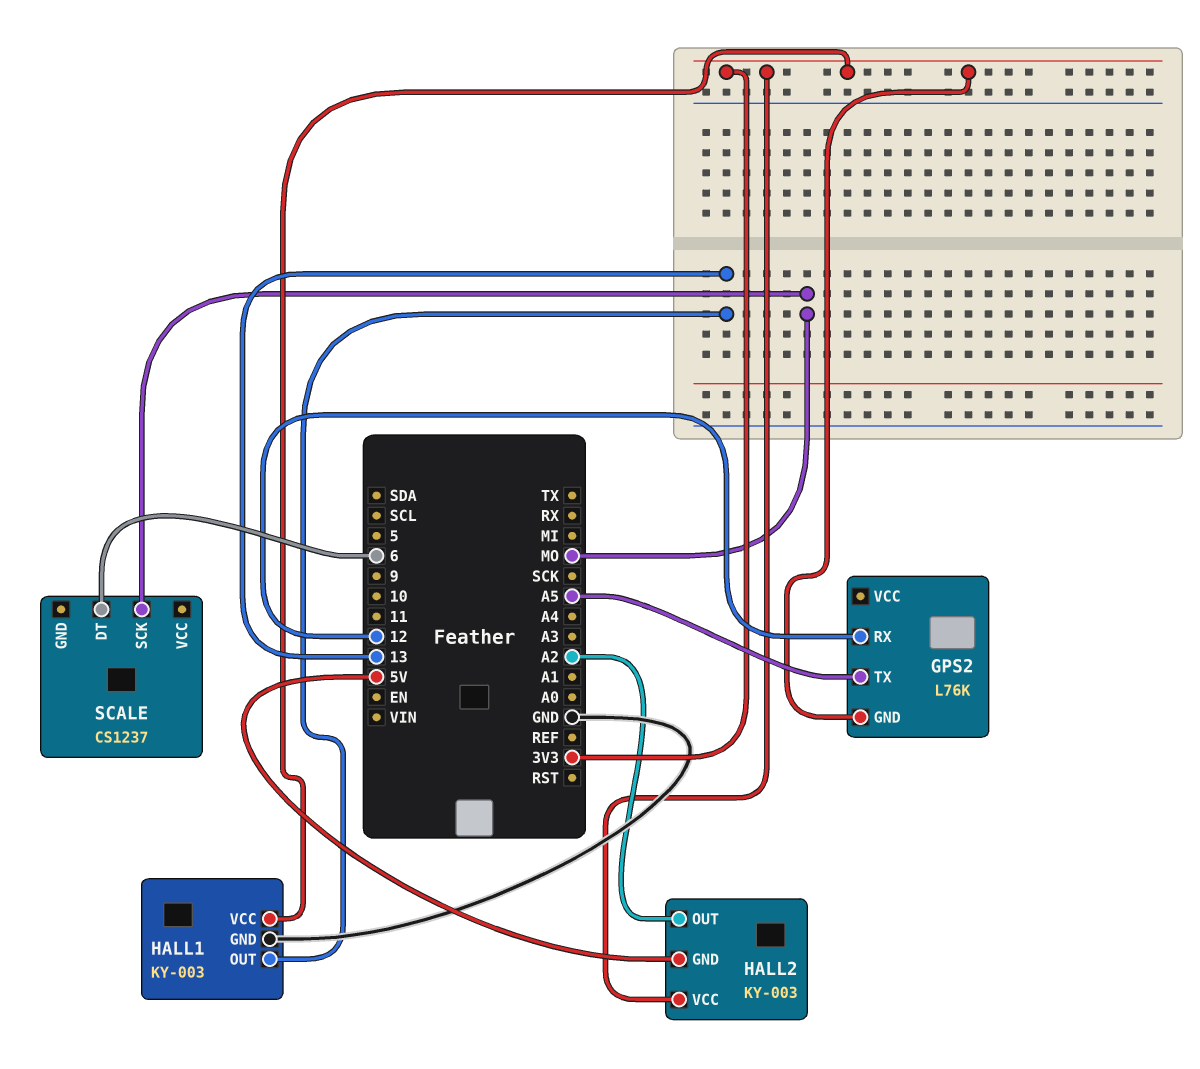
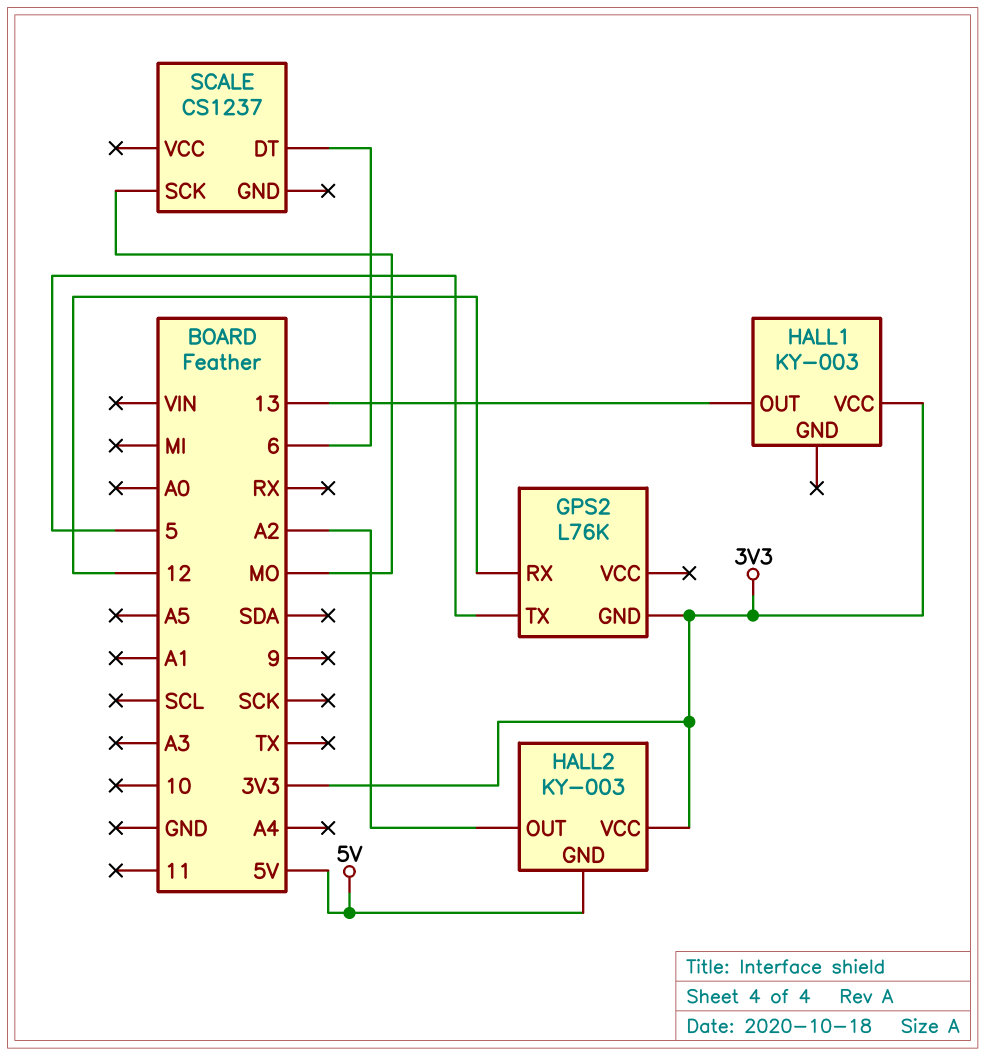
GPS2 pin TX: A5 -> 5
HALL1 pin GND: GND -> none

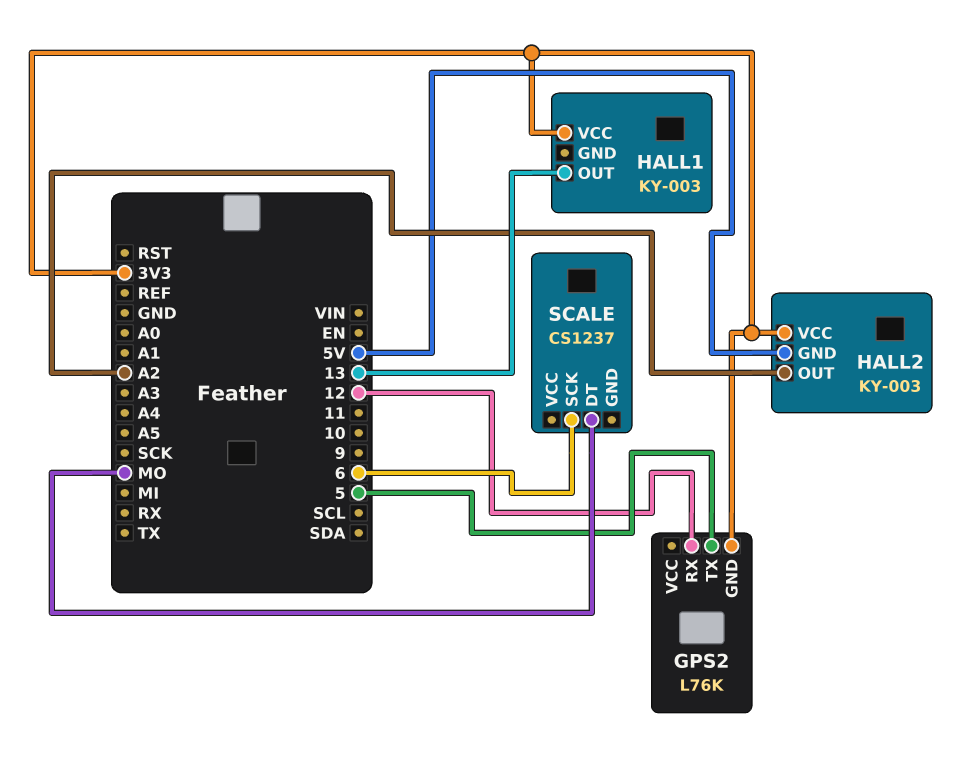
SCALE pin DT: 6 -> MO
SCALE pin SCK: MO -> 6

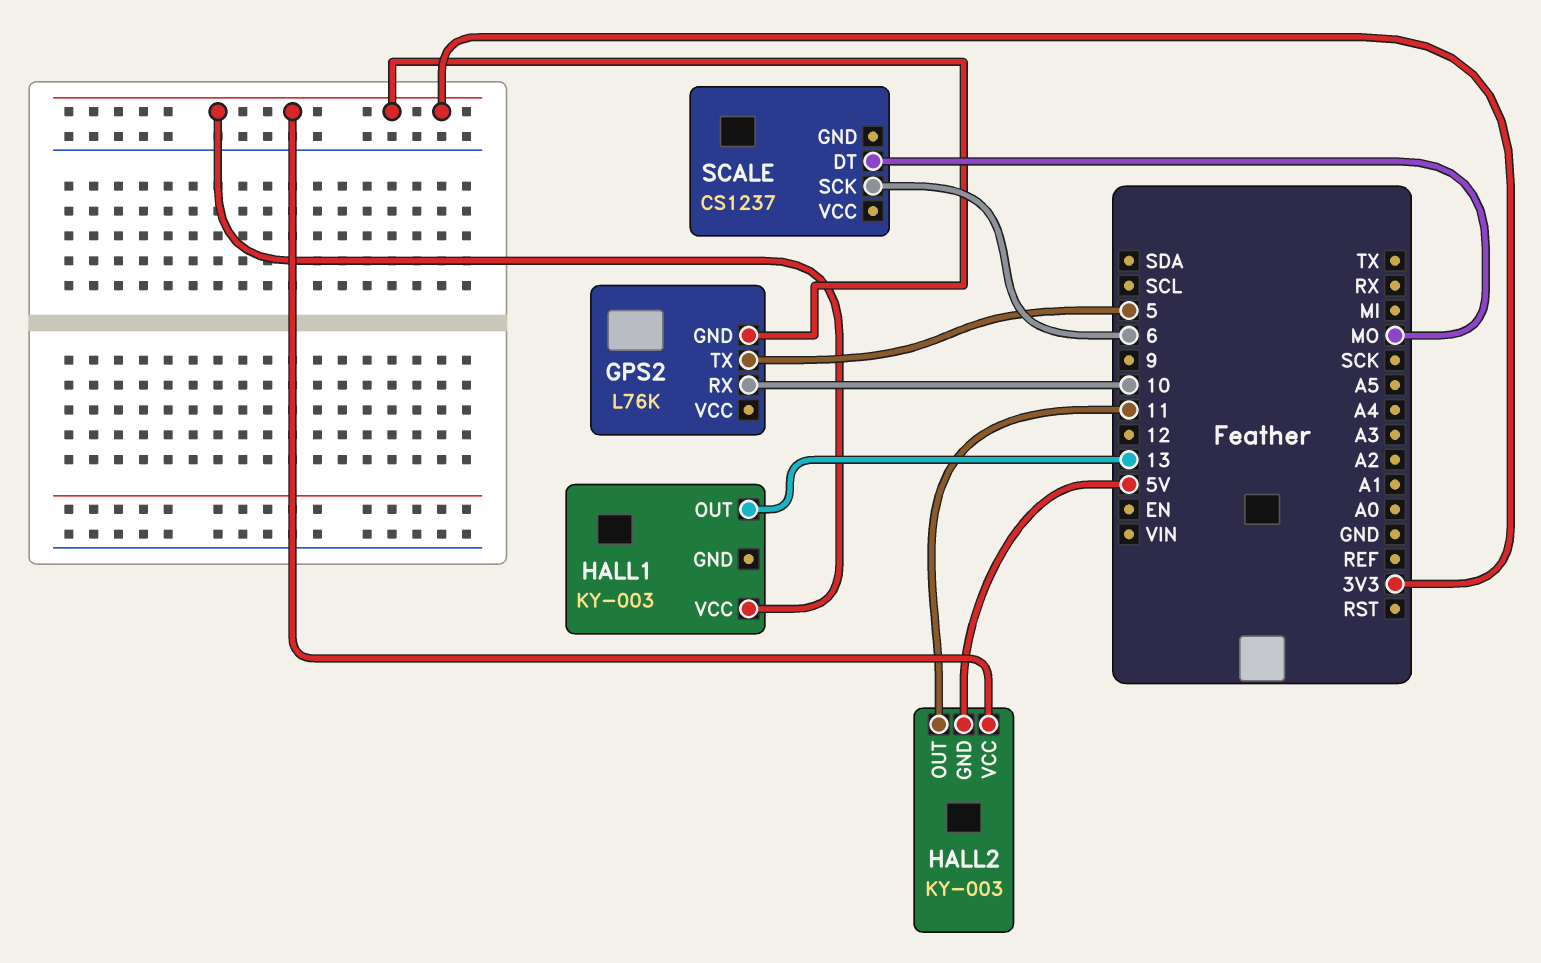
GPS2 pin RX: 12 -> 10
HALL2 pin OUT: A2 -> 11

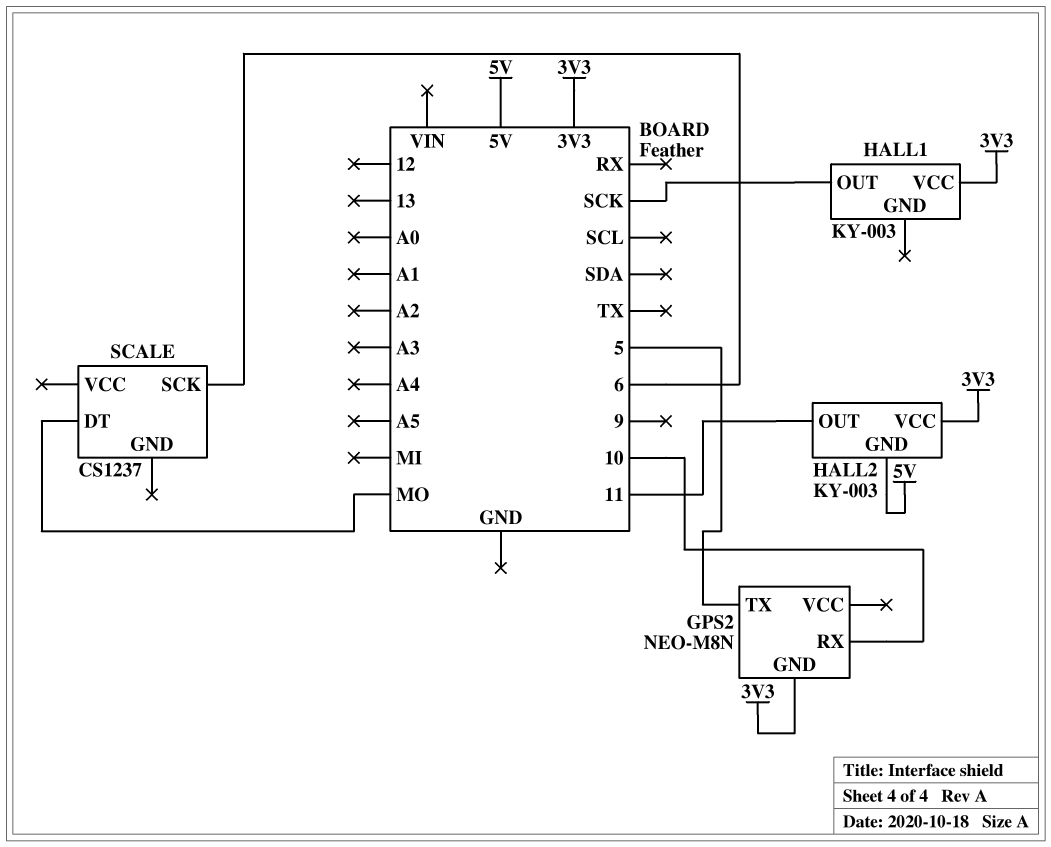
GPS2: L76K -> NEO-M8N
HALL1 pin OUT: 13 -> SCK

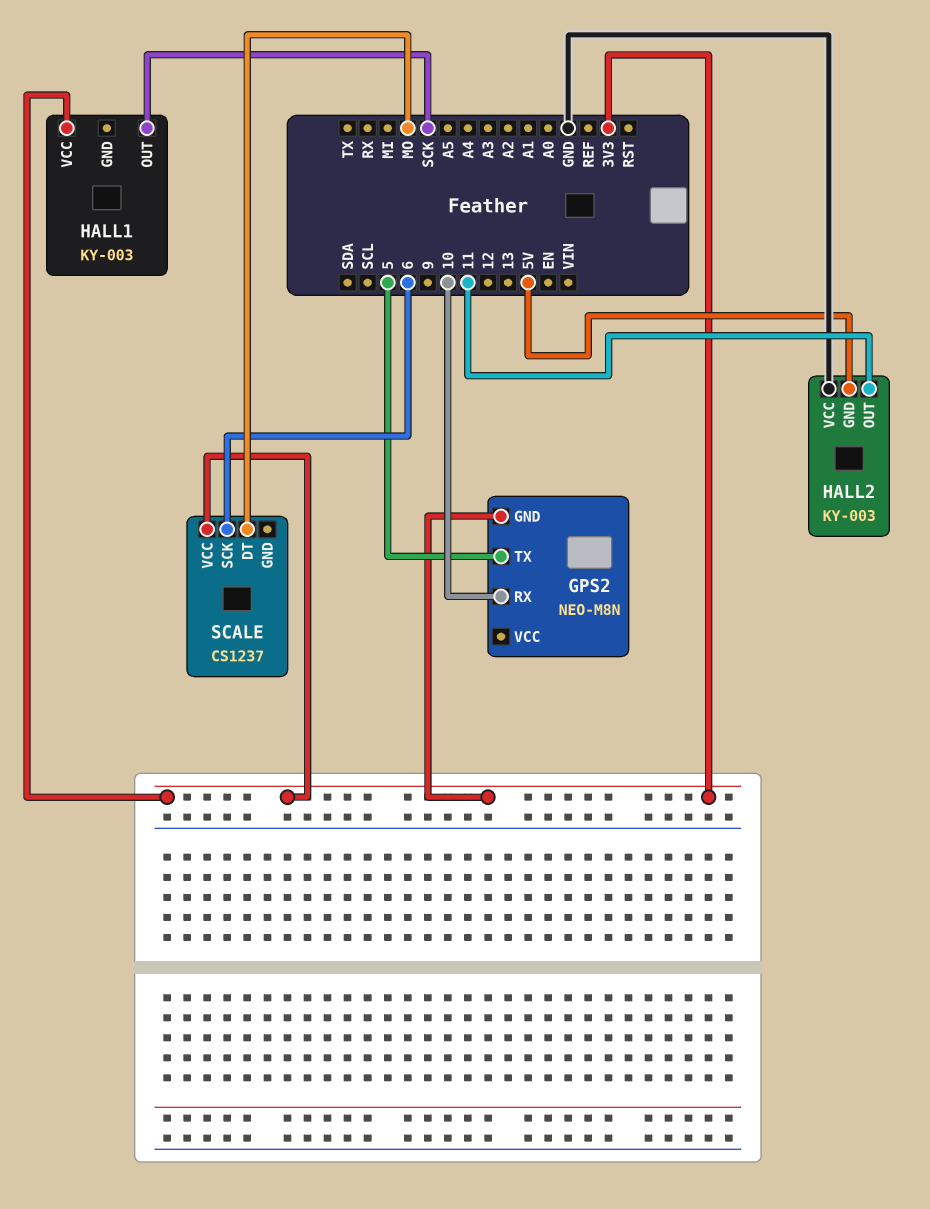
HALL2 pin VCC: 3V3 -> GND
SCALE pin VCC: none -> 3V3

